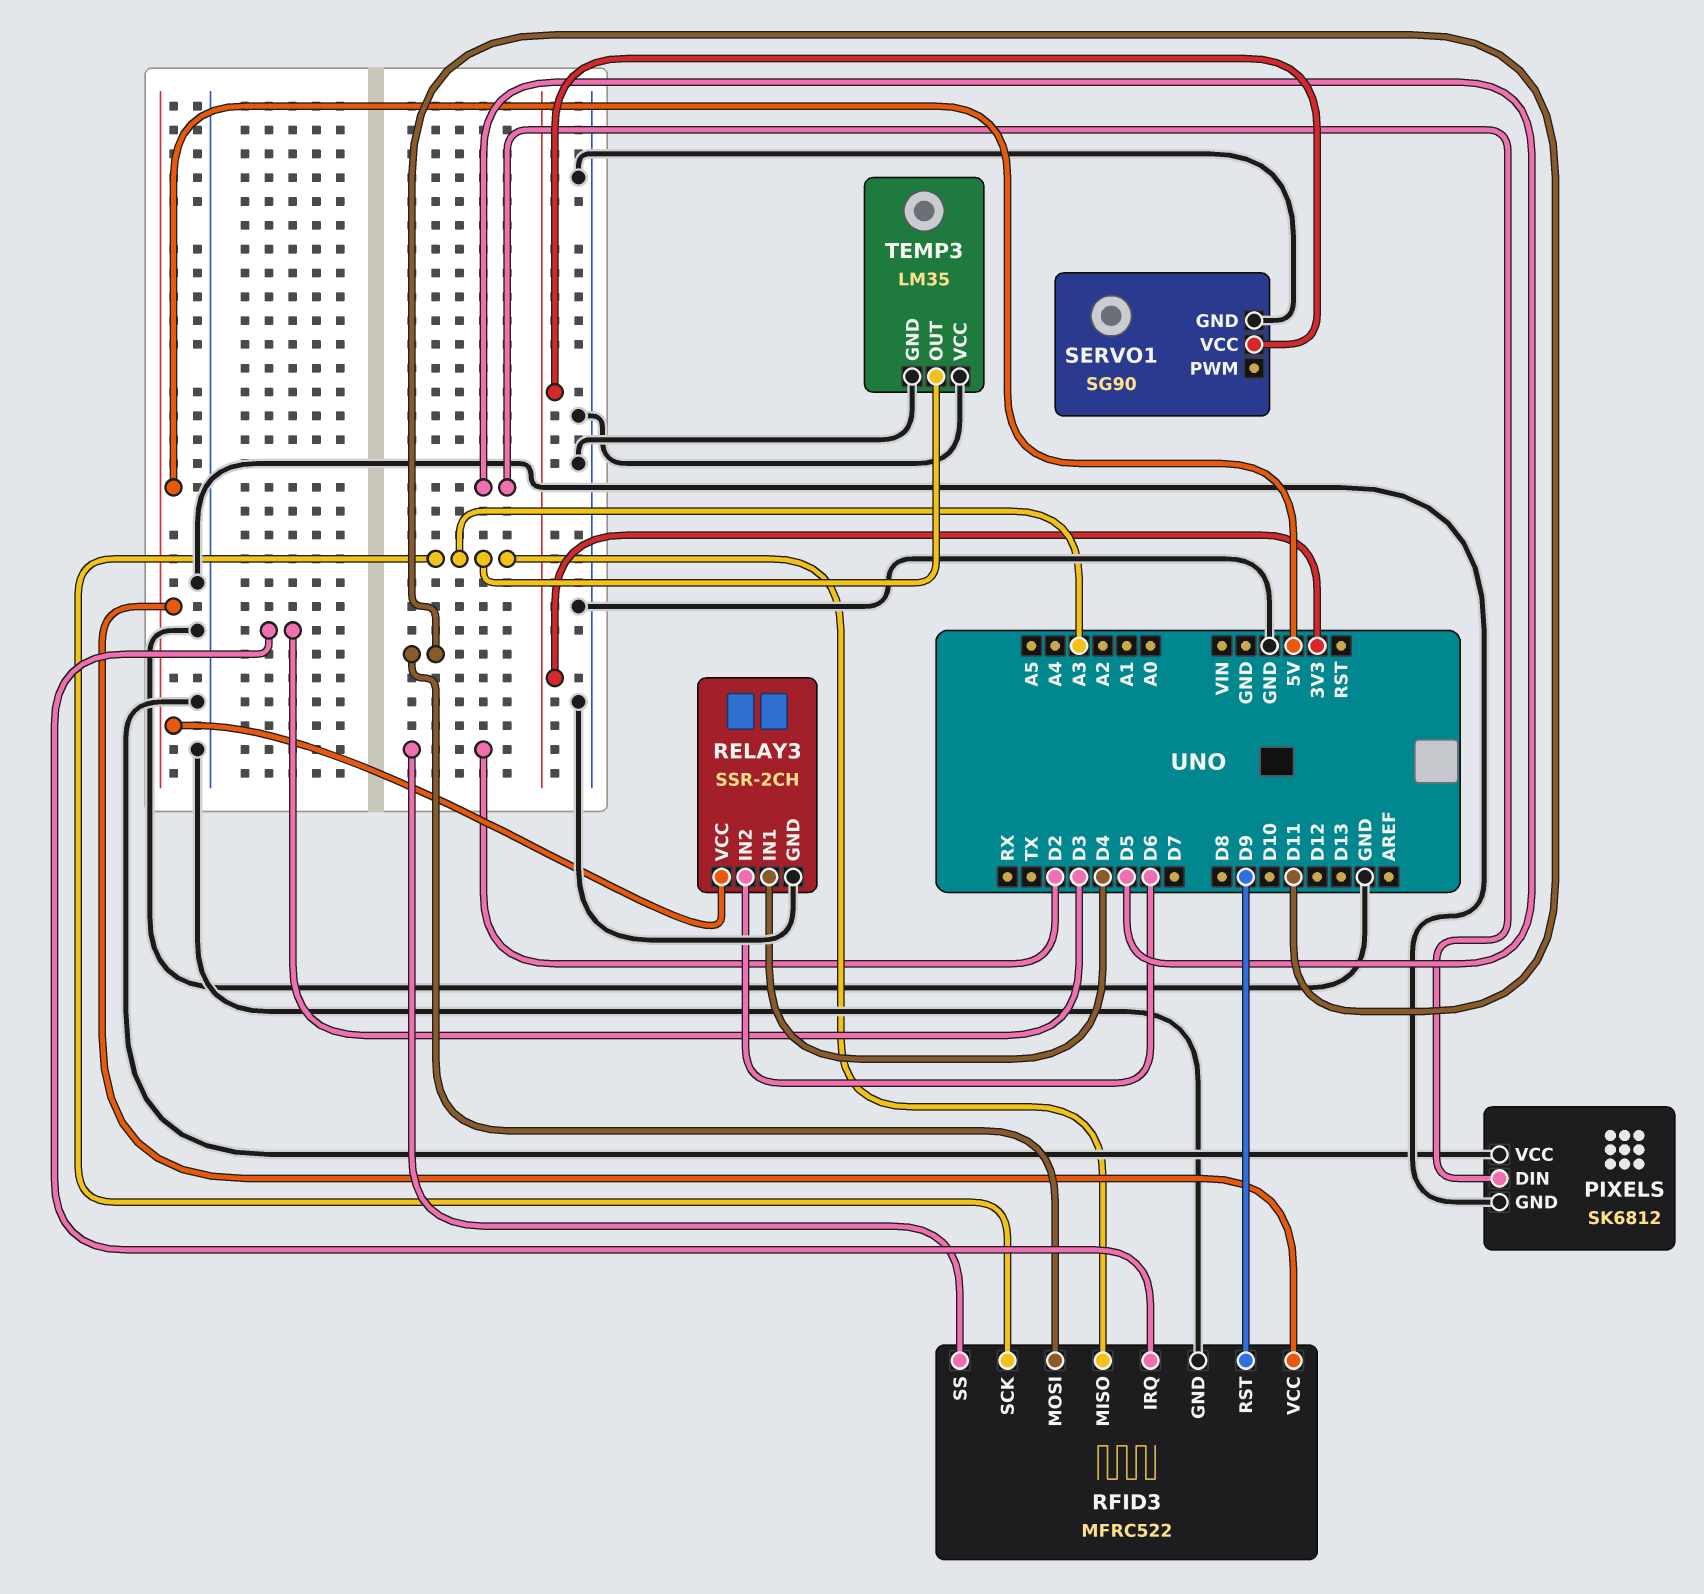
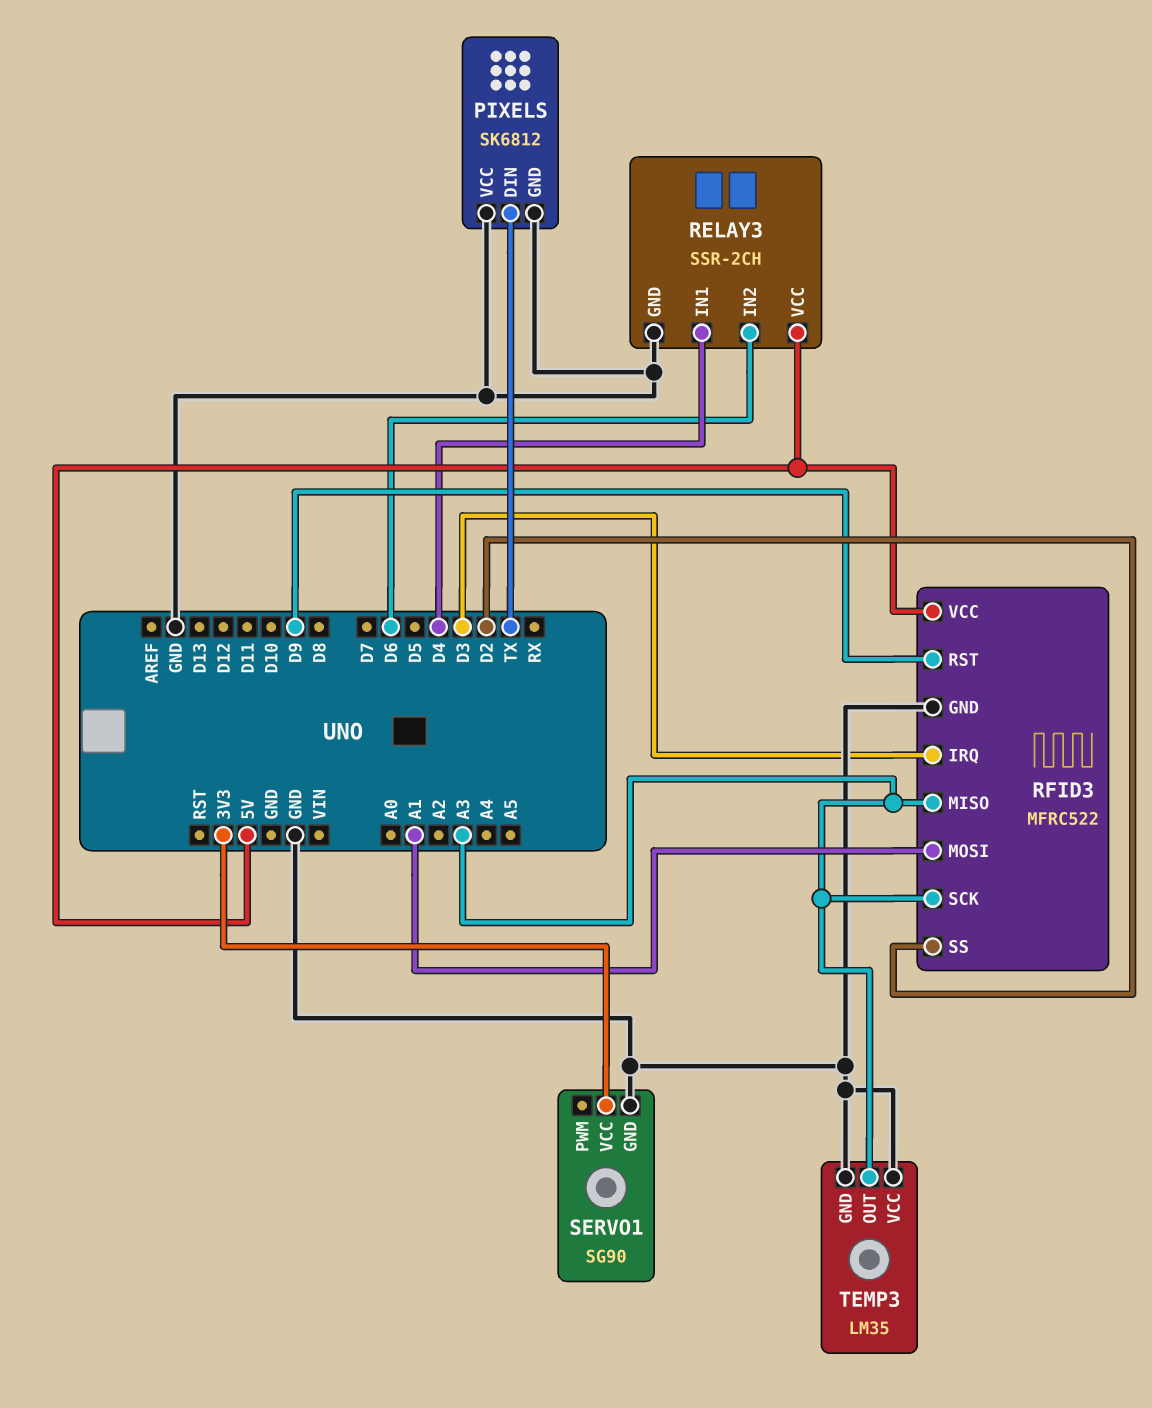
PIXELS pin DIN: D5 -> TX
RFID3 pin MOSI: D11 -> A1

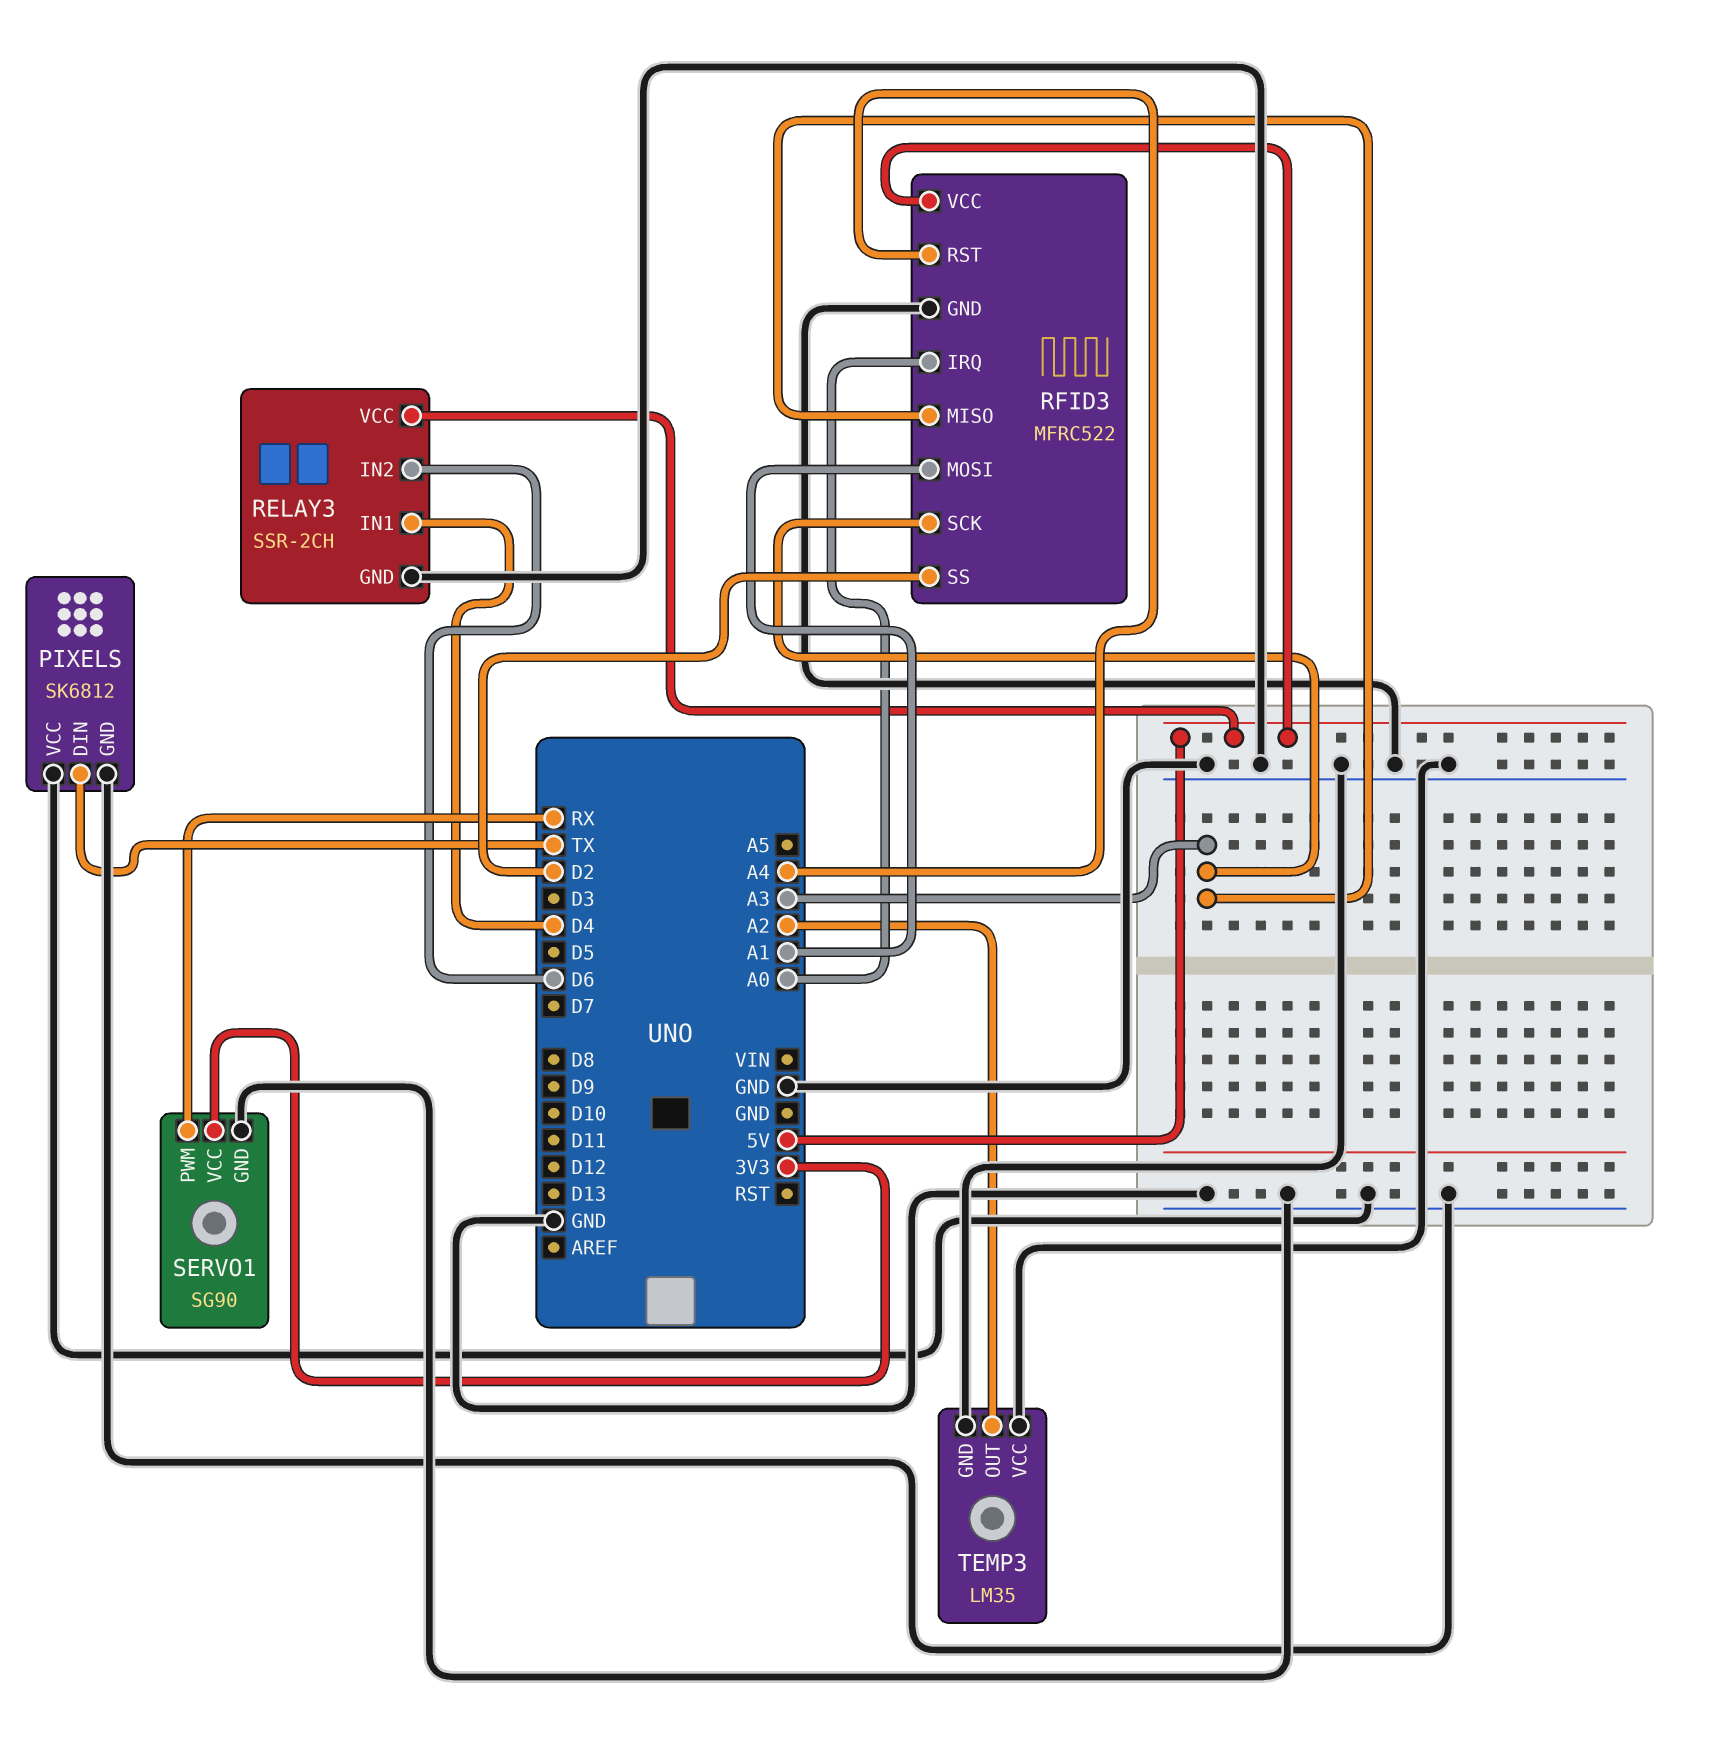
RFID3 pin IRQ: D3 -> A0
RFID3 pin RST: D9 -> A4
SERVO1 pin PWM: none -> RX
TEMP3 pin OUT: A3 -> A2

